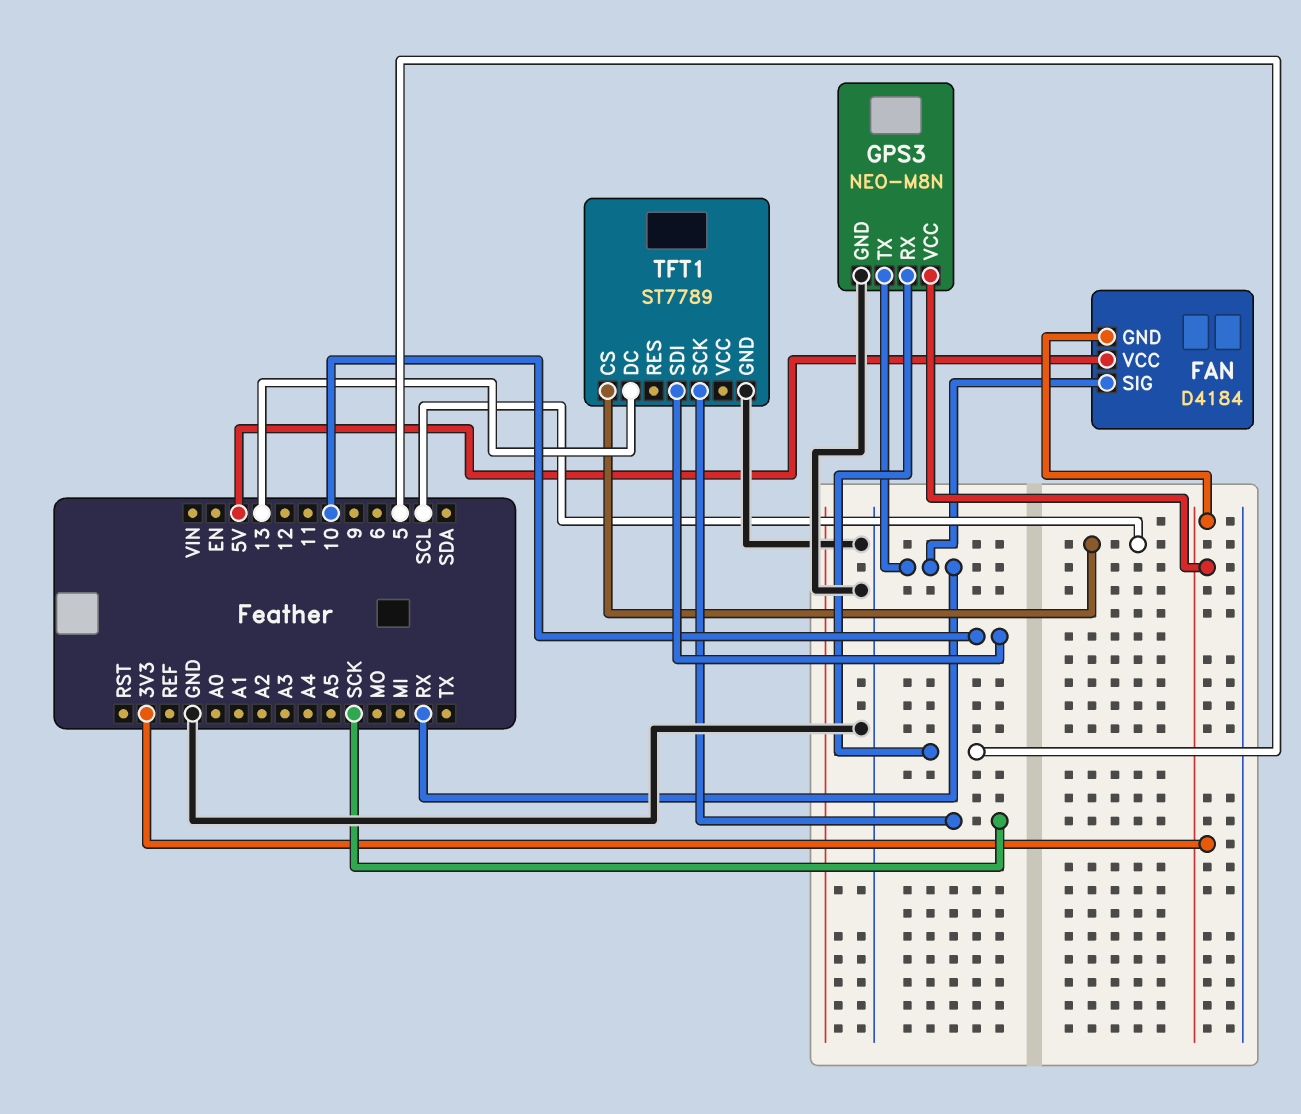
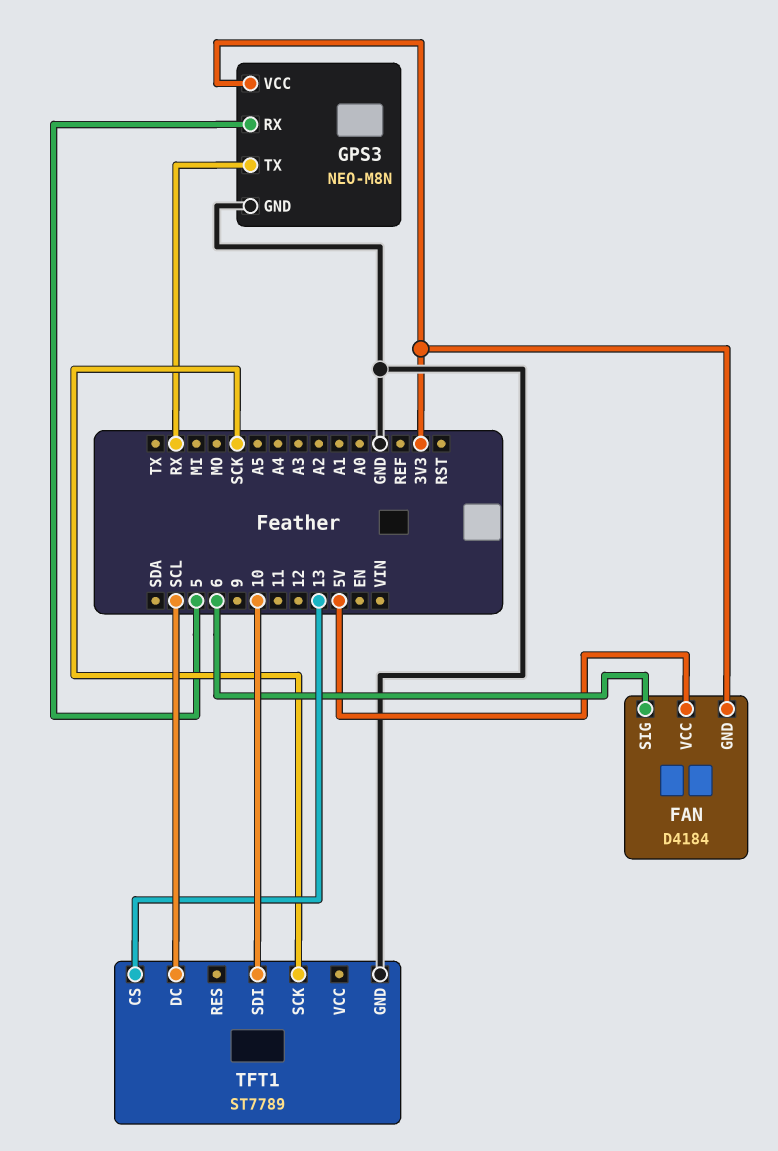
FAN pin SIG: RX -> 6
TFT1 pin CS: SCL -> 13
TFT1 pin DC: 13 -> SCL

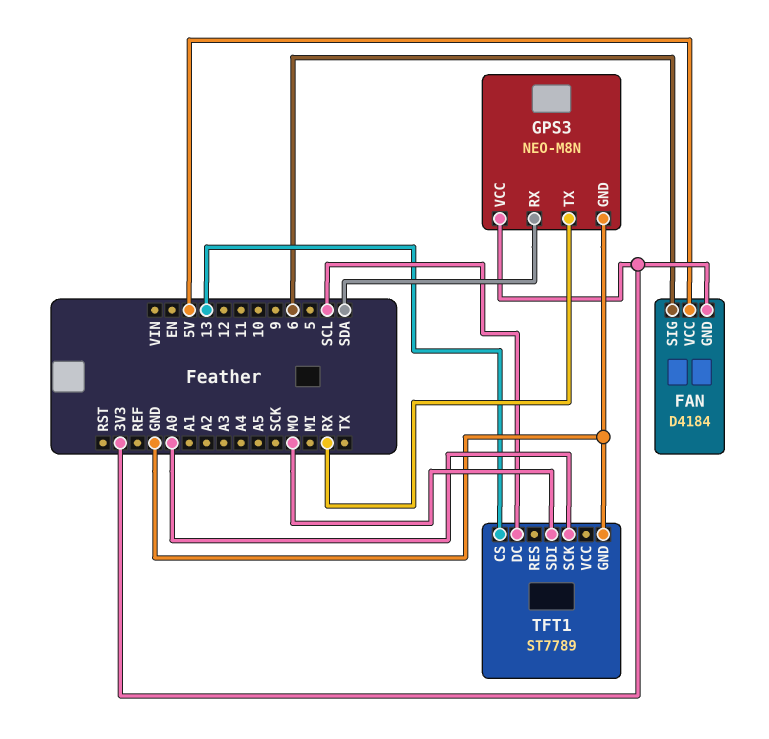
GPS3 pin RX: 5 -> SDA
TFT1 pin SCK: SCK -> A0
TFT1 pin SDI: 10 -> MO

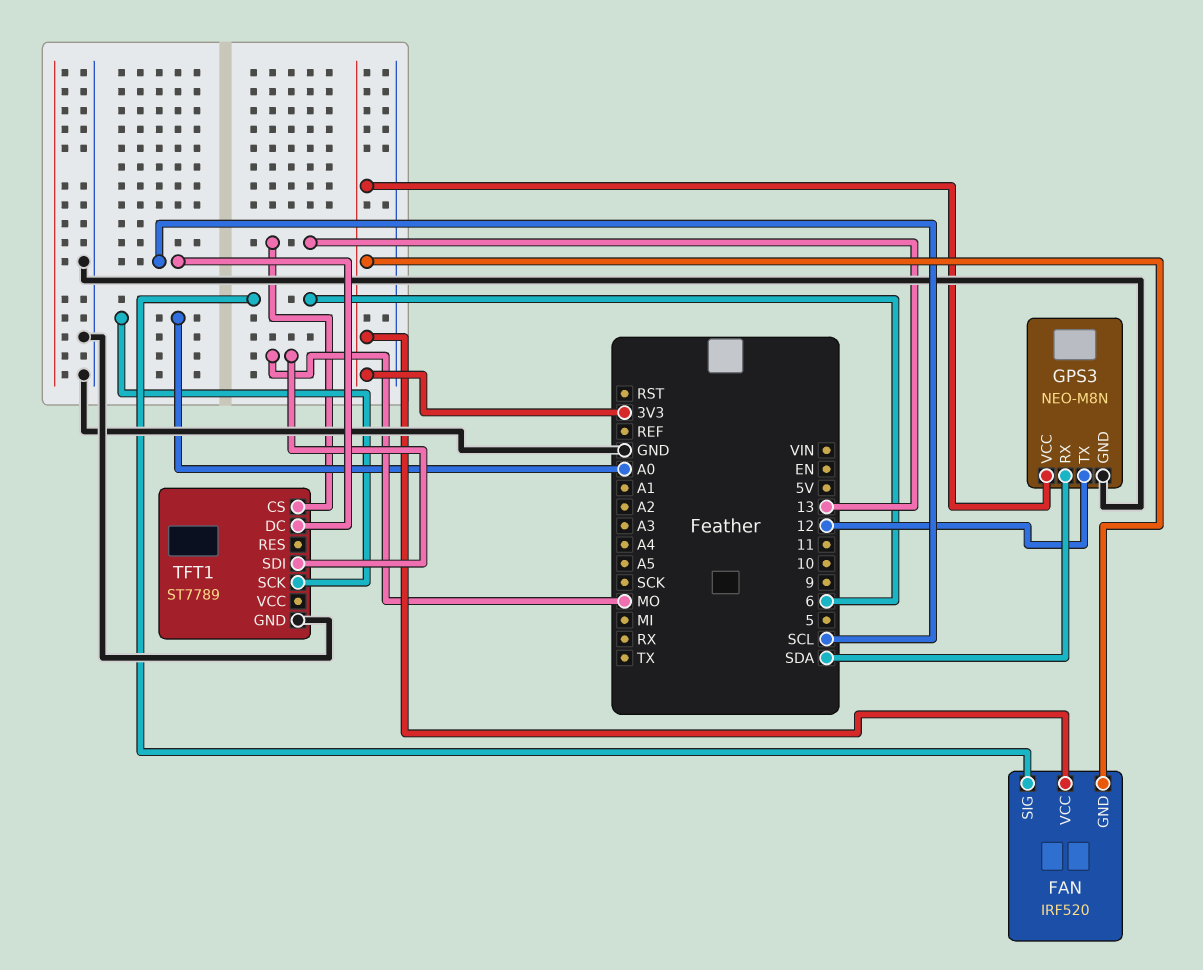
FAN: D4184 -> IRF520
FAN pin VCC: 5V -> 3V3
GPS3 pin TX: RX -> 12

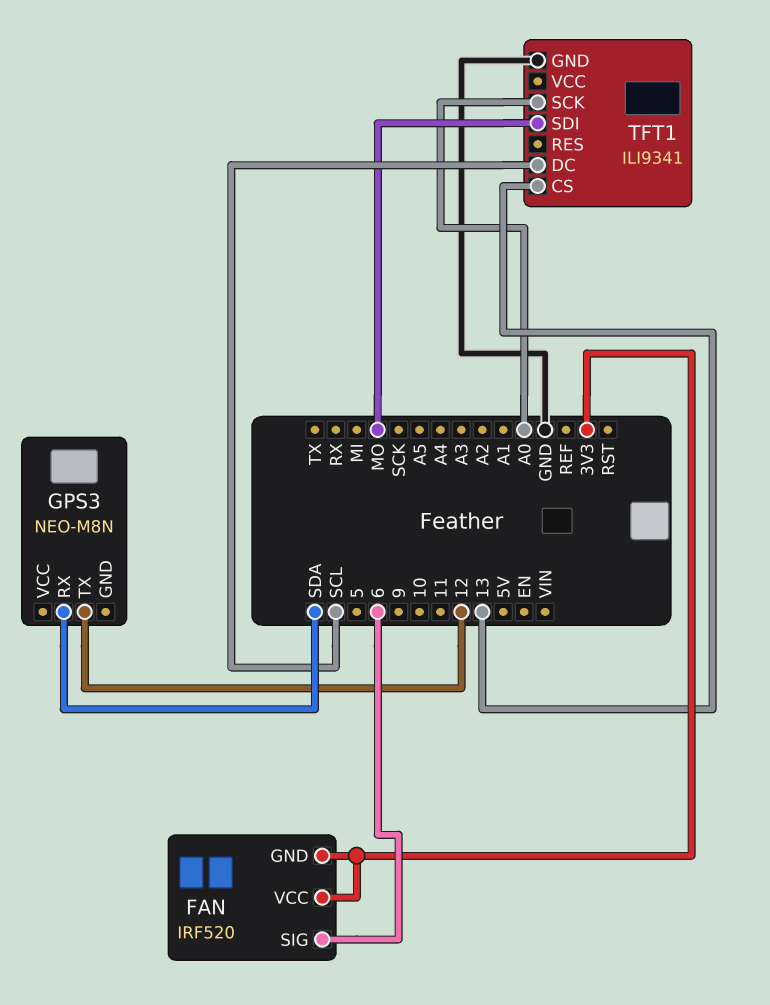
GPS3 pin GND: GND -> none
GPS3 pin VCC: 3V3 -> none
TFT1: ST7789 -> ILI9341

